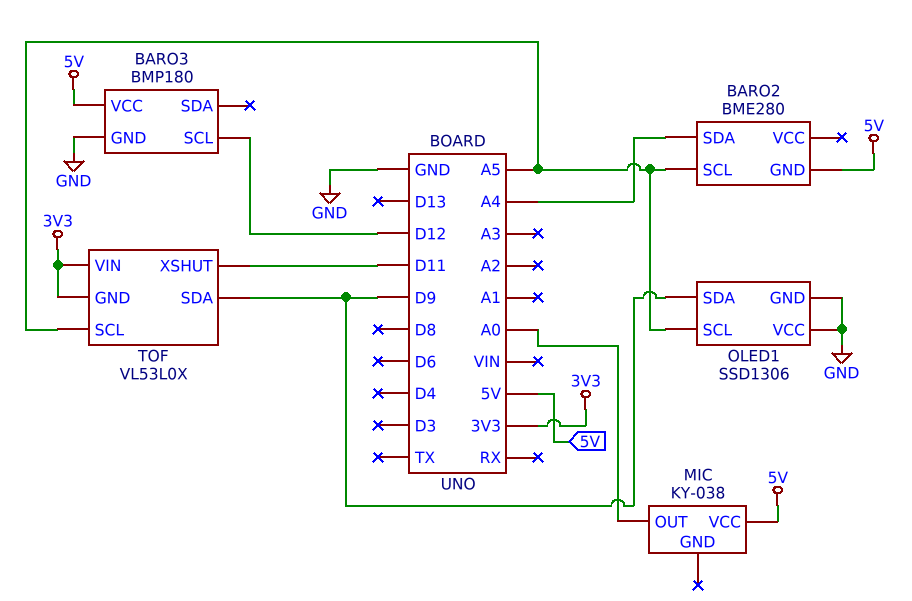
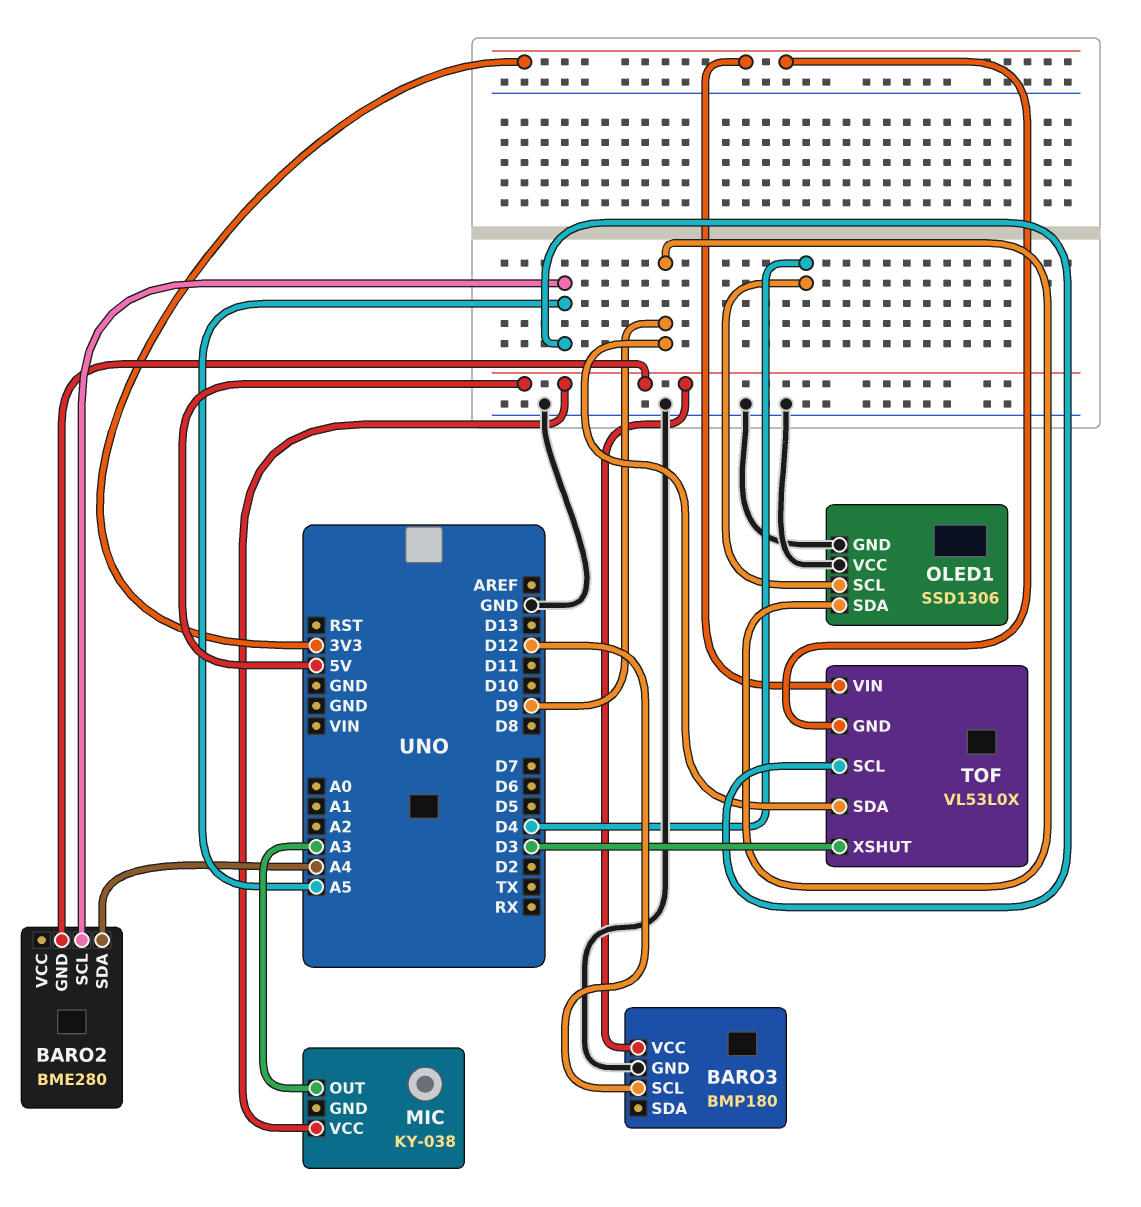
MIC pin OUT: A0 -> A3
OLED1 pin SCL: A5 -> D4
TOF pin XSHUT: D11 -> D3

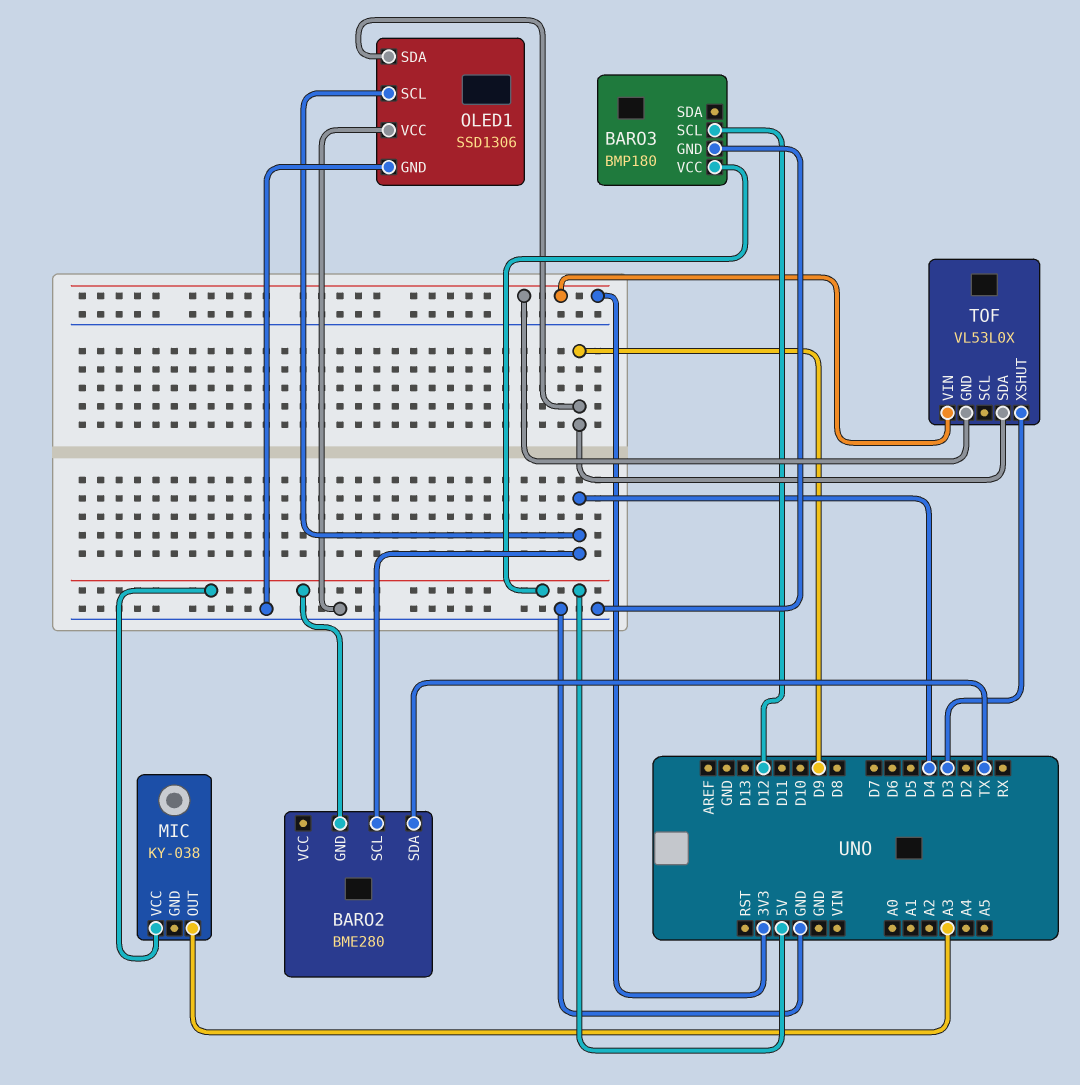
BARO2 pin SCL: A5 -> D4
BARO2 pin SDA: A4 -> TX
TOF pin SCL: A5 -> none

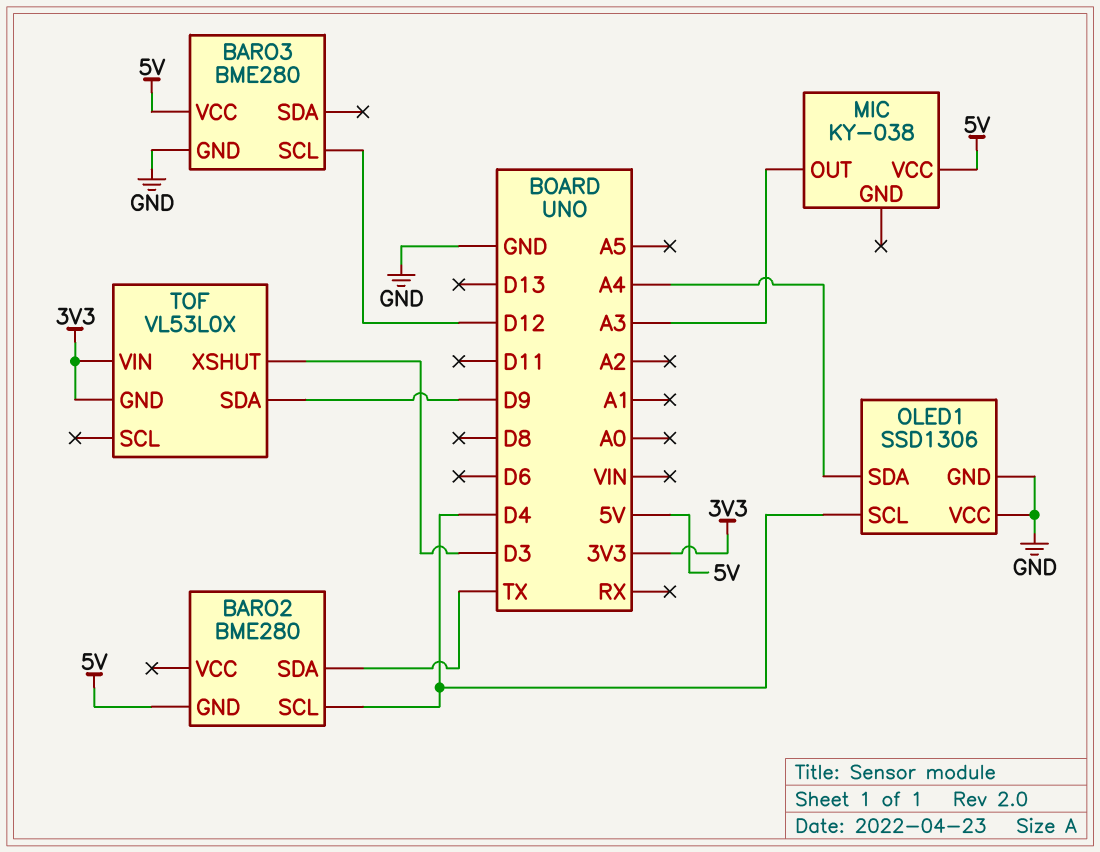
BARO3: BMP180 -> BME280
OLED1 pin SDA: D9 -> A4

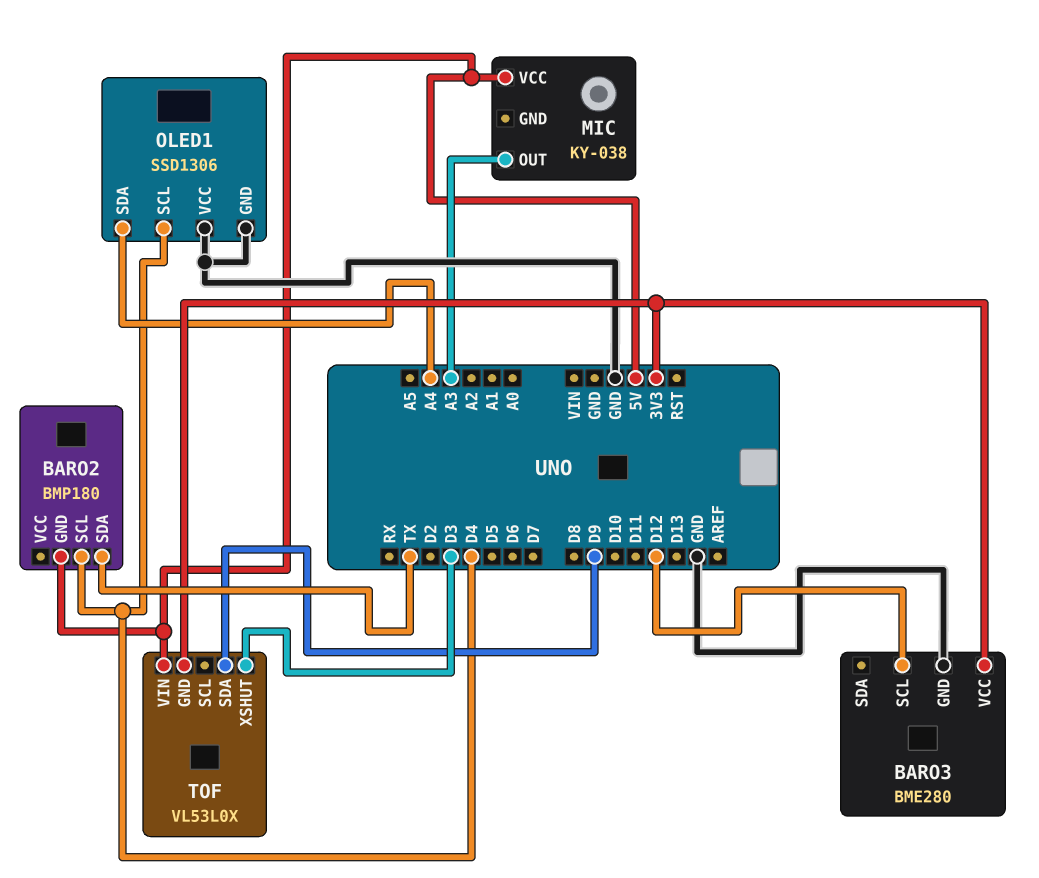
BARO2: BME280 -> BMP180
BARO3 pin VCC: 5V -> 3V3
TOF pin VIN: 3V3 -> 5V

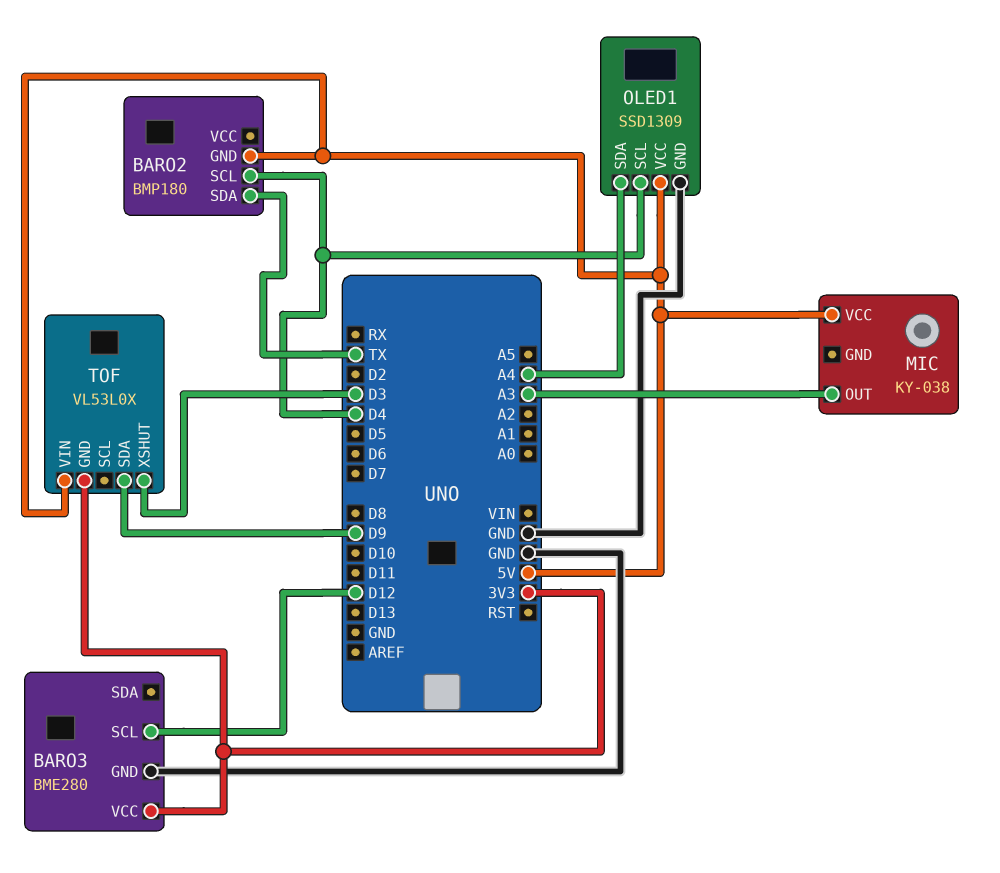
OLED1: SSD1306 -> SSD1309
OLED1 pin VCC: GND -> 5V

